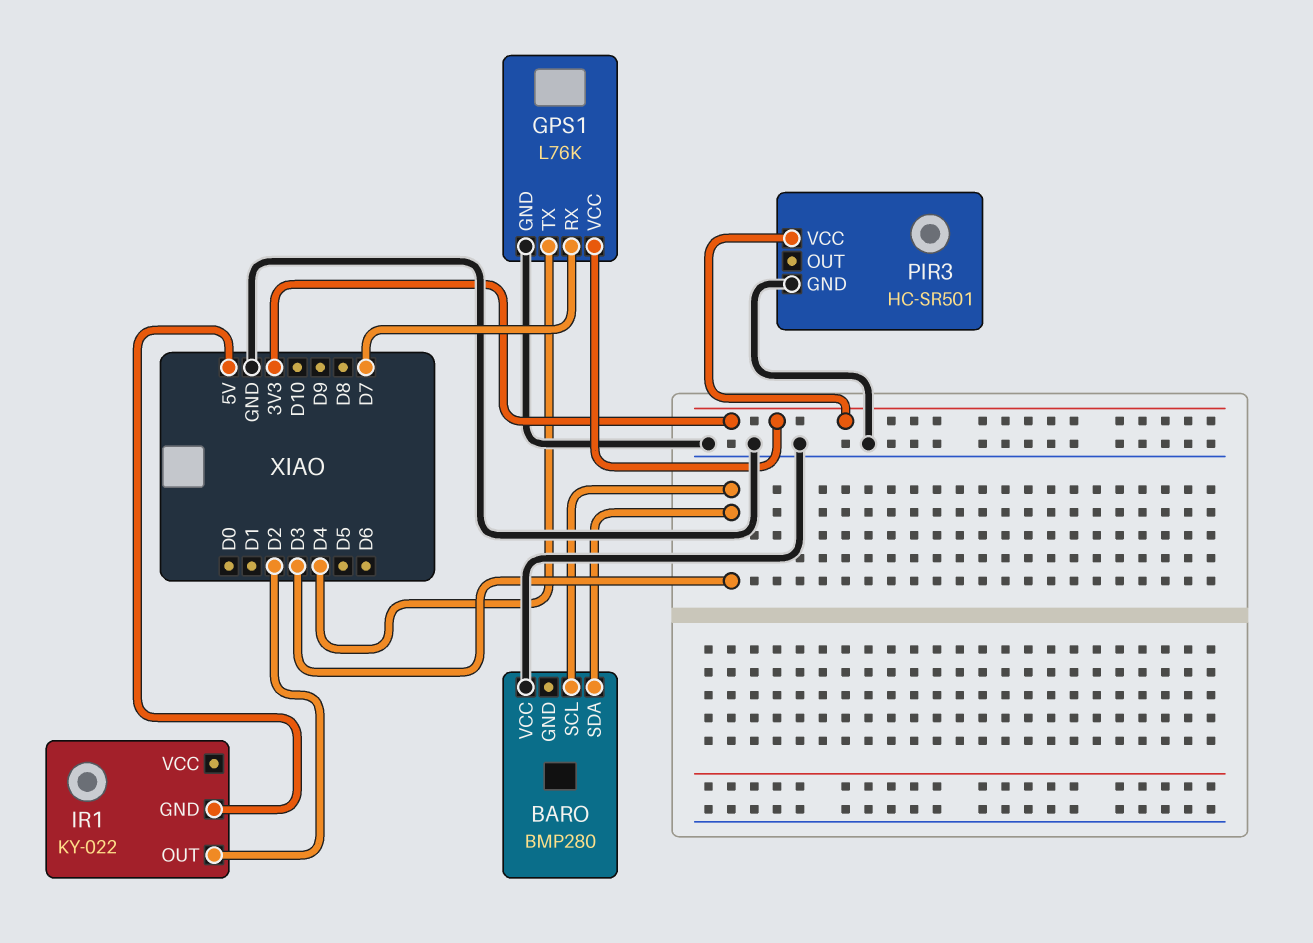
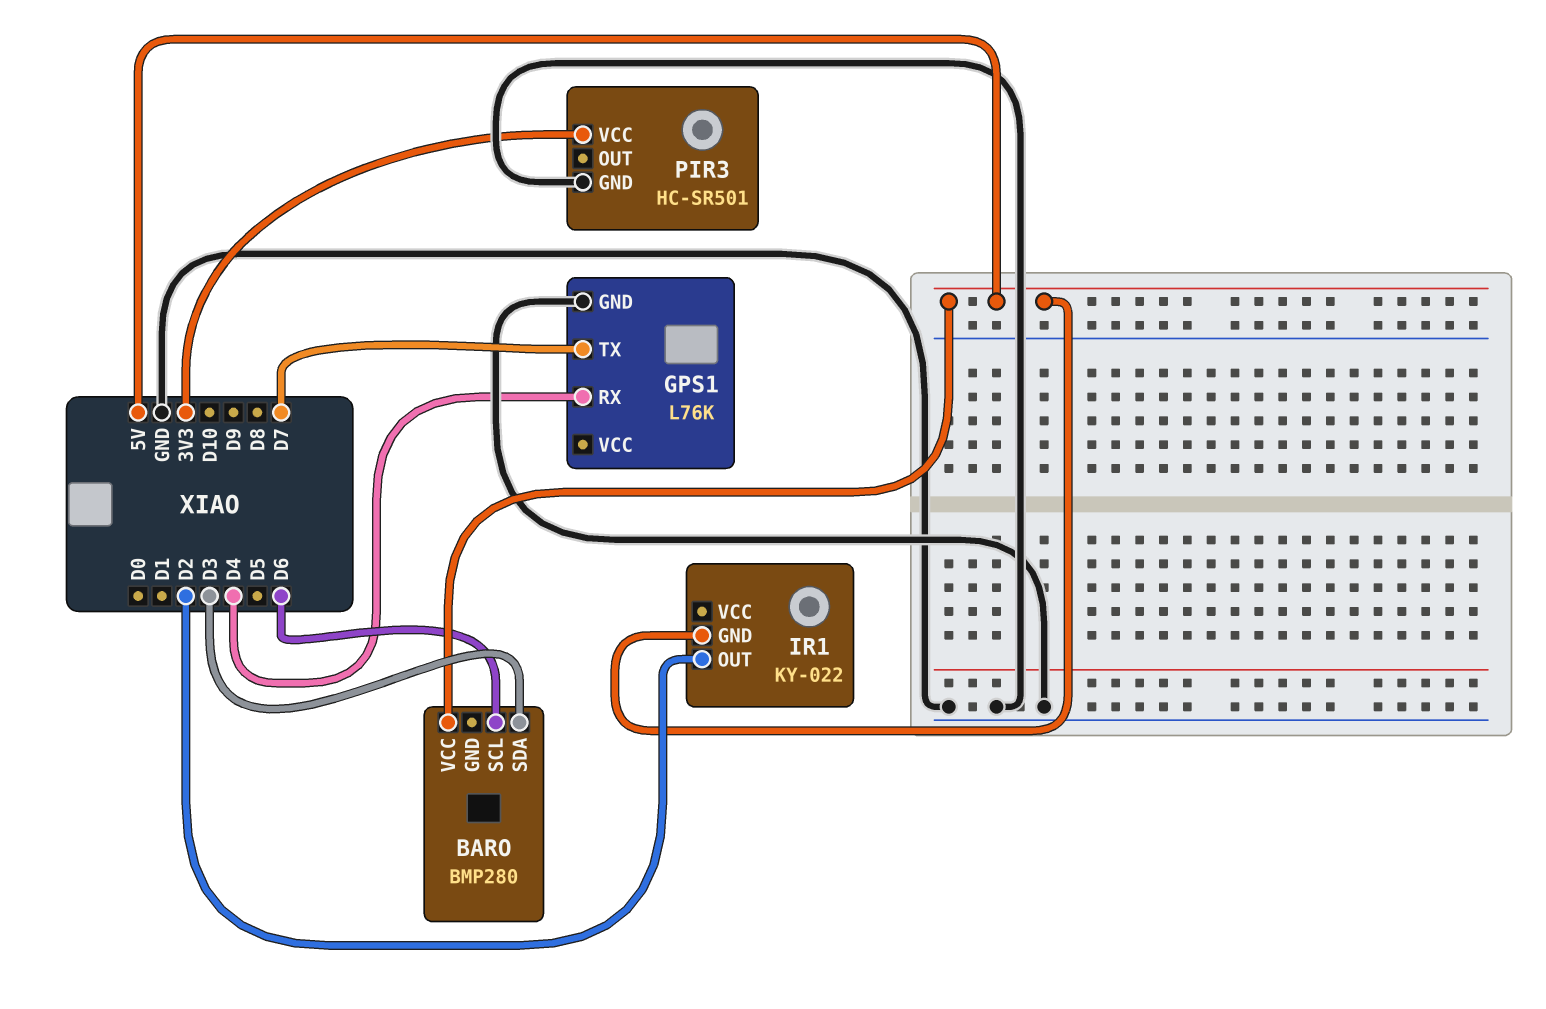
BARO pin SCL: D3 -> D6
BARO pin VCC: GND -> 5V
GPS1 pin RX: D7 -> D4
GPS1 pin TX: D4 -> D7
GPS1 pin VCC: 3V3 -> none

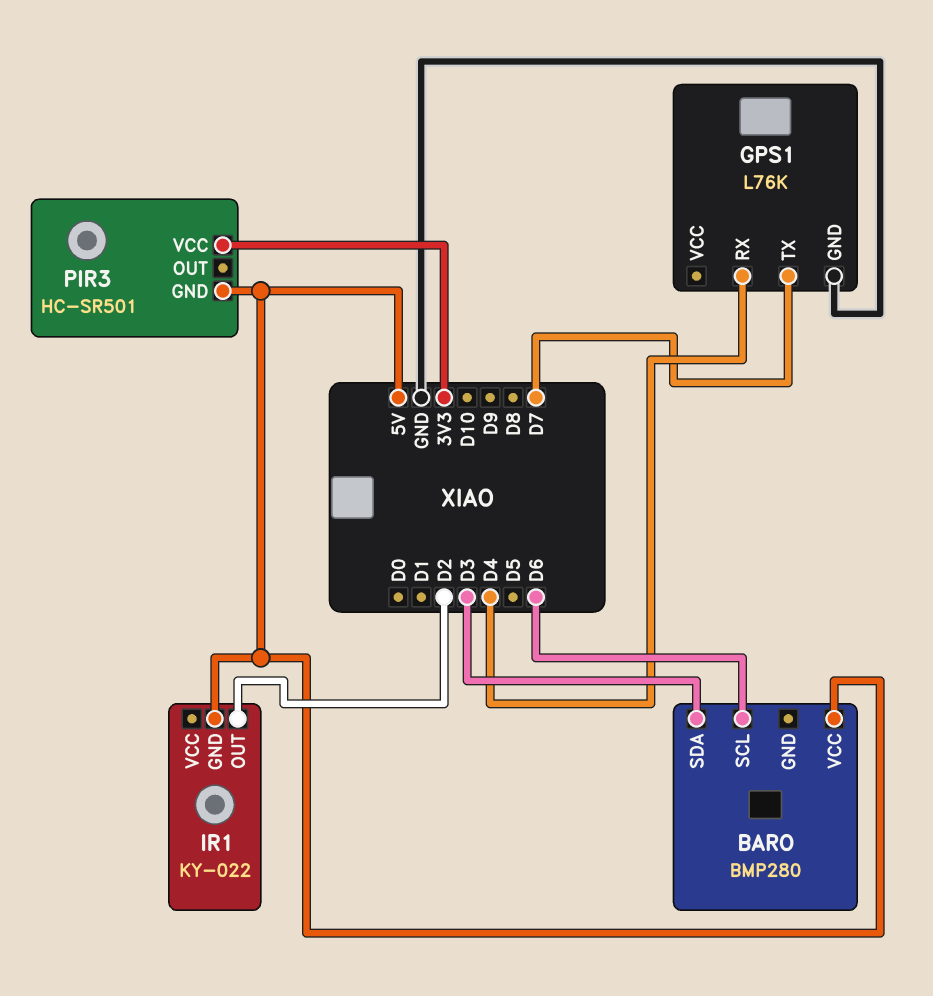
PIR3 pin GND: GND -> 5V

